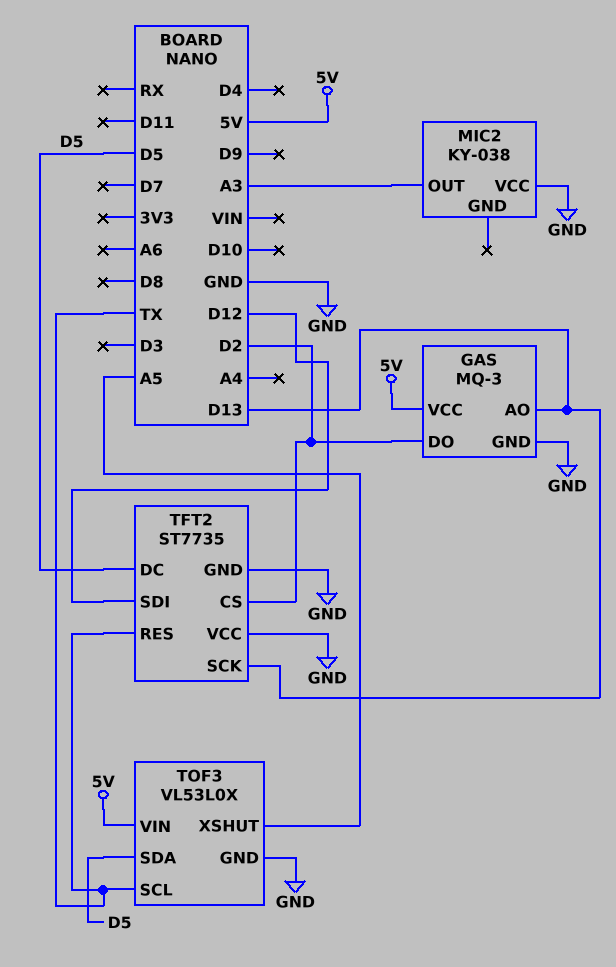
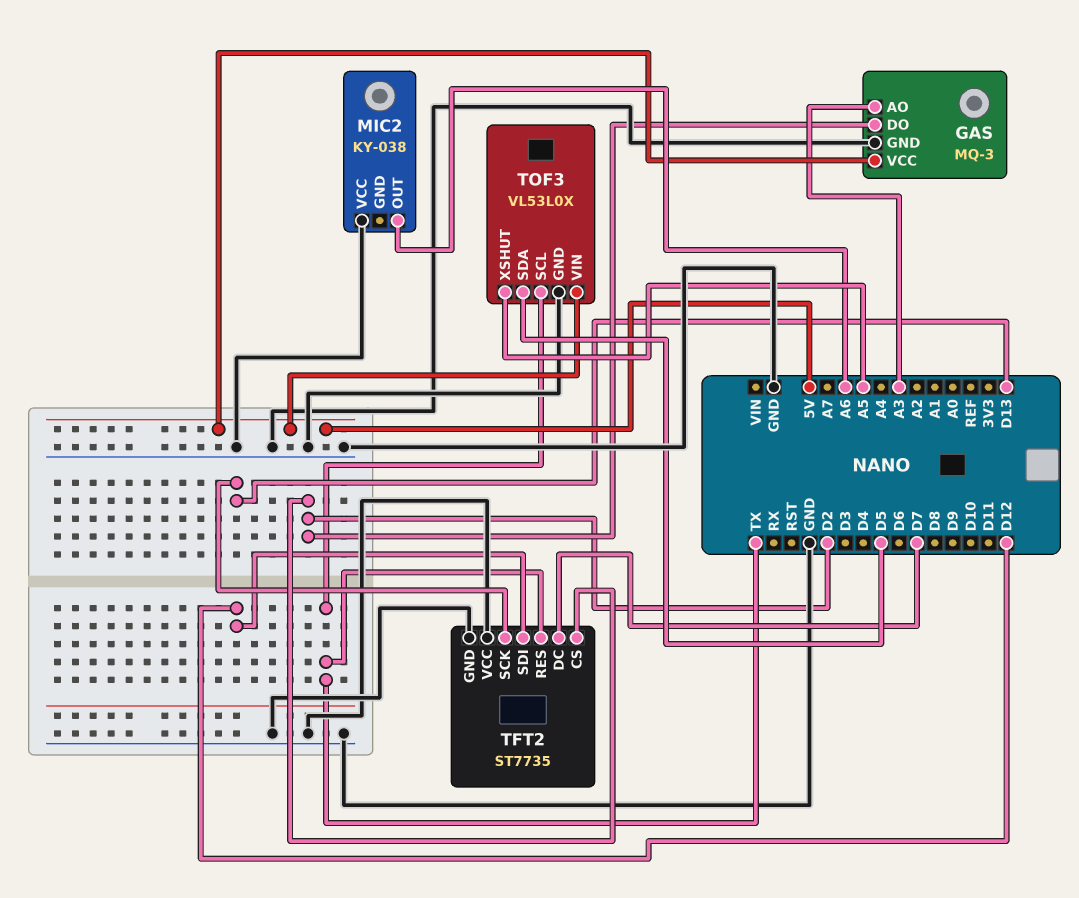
GAS pin AO: D13 -> A3
MIC2 pin OUT: A3 -> A6
TFT2 pin DC: D5 -> D7

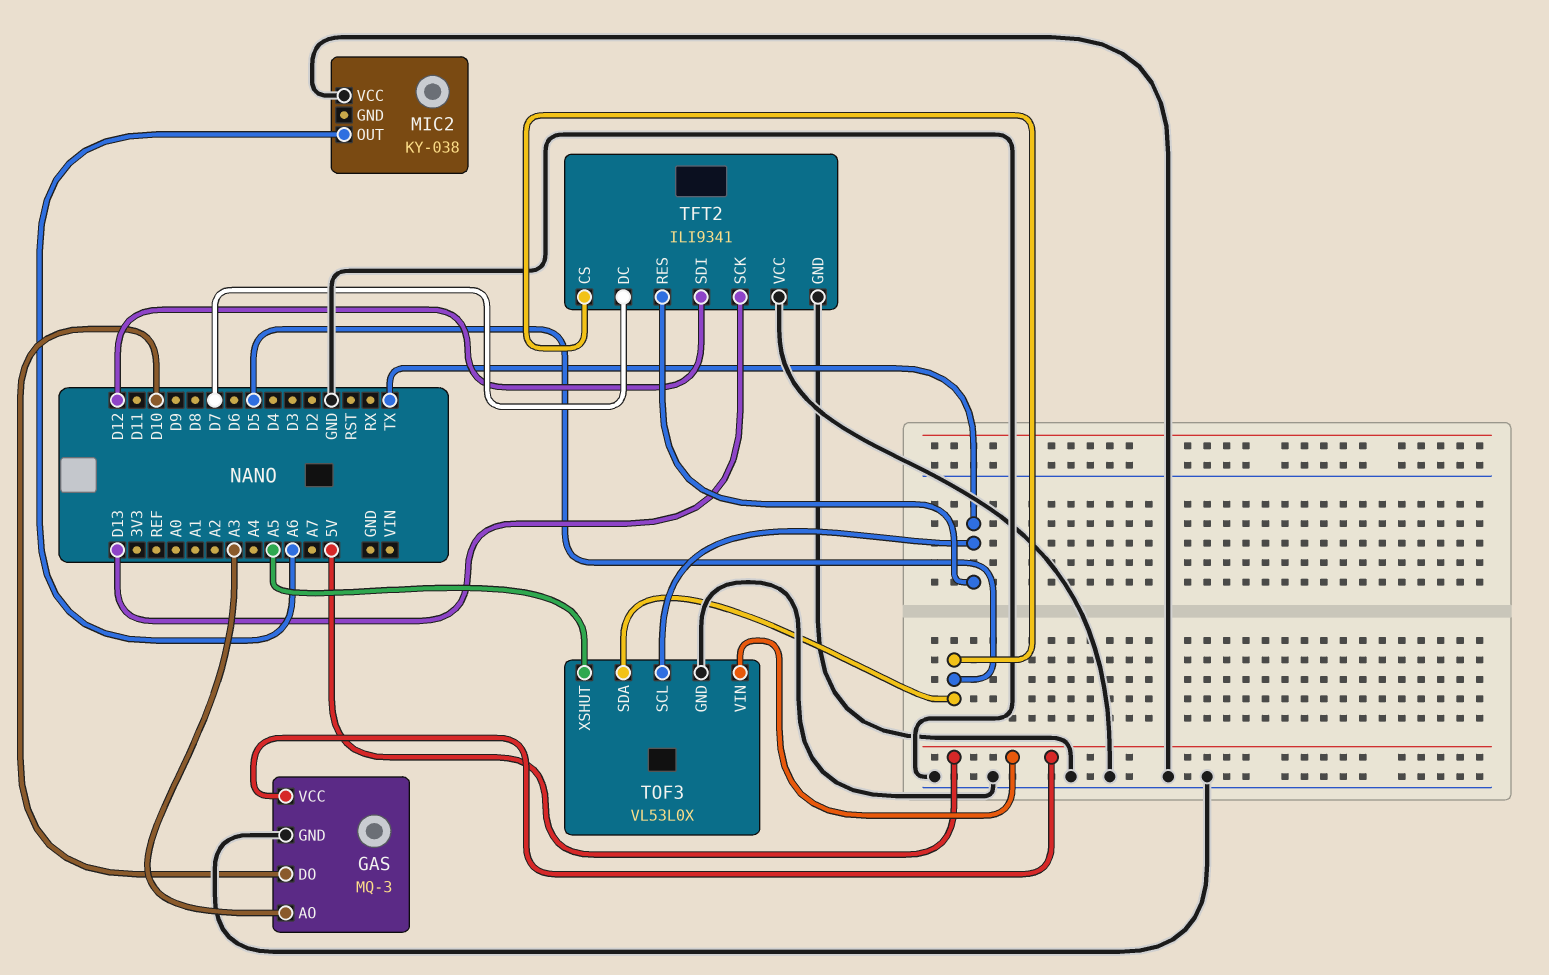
GAS pin DO: D2 -> D10
TFT2: ST7735 -> ILI9341
TFT2 pin CS: D2 -> D5

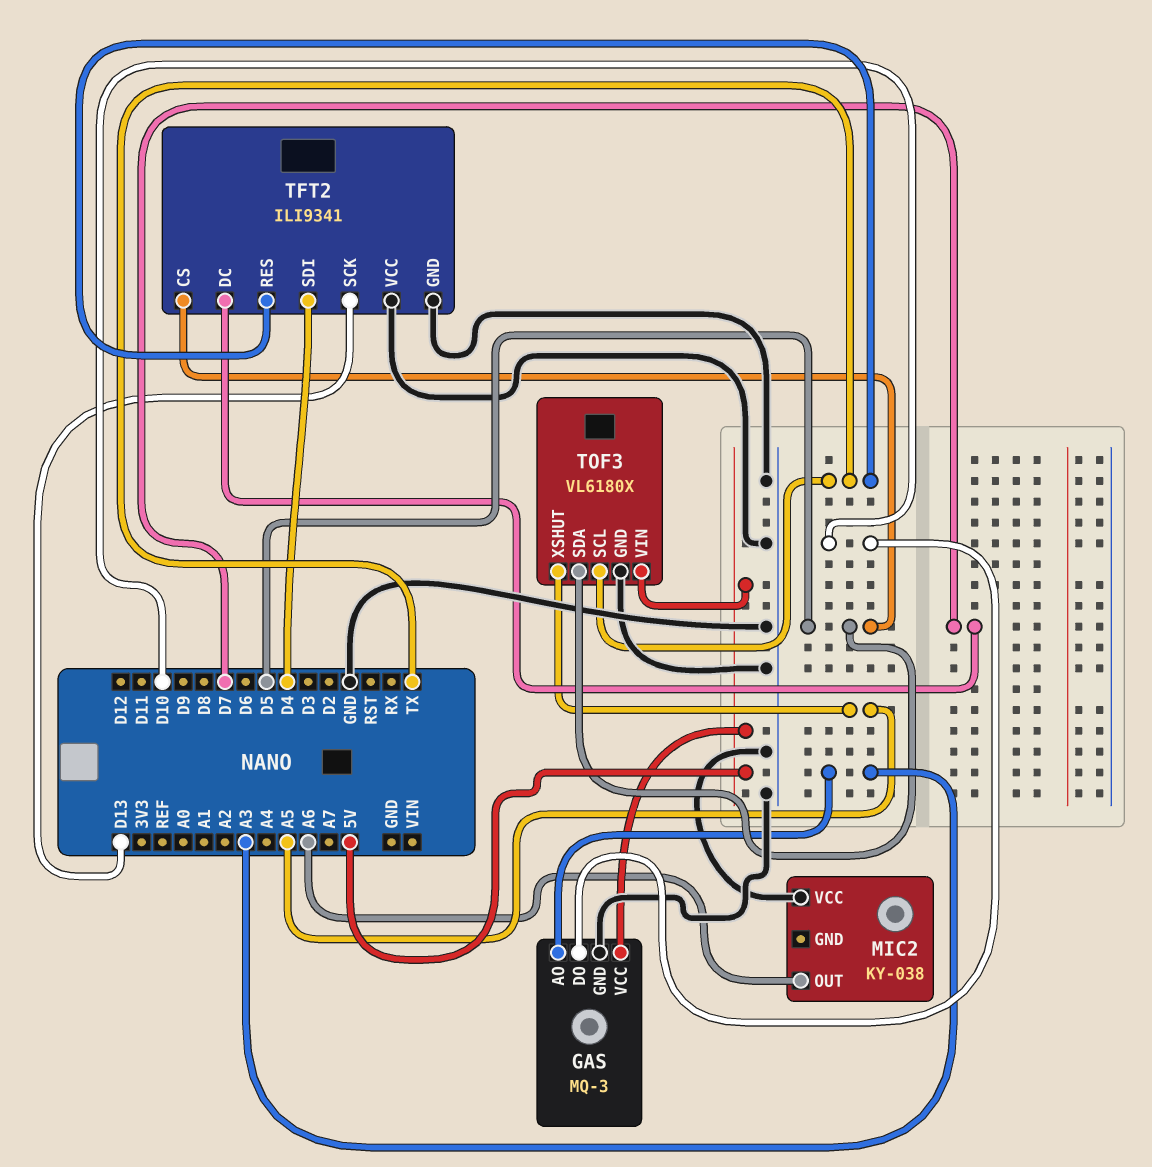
TFT2 pin SDI: D12 -> D4
TOF3: VL53L0X -> VL6180X

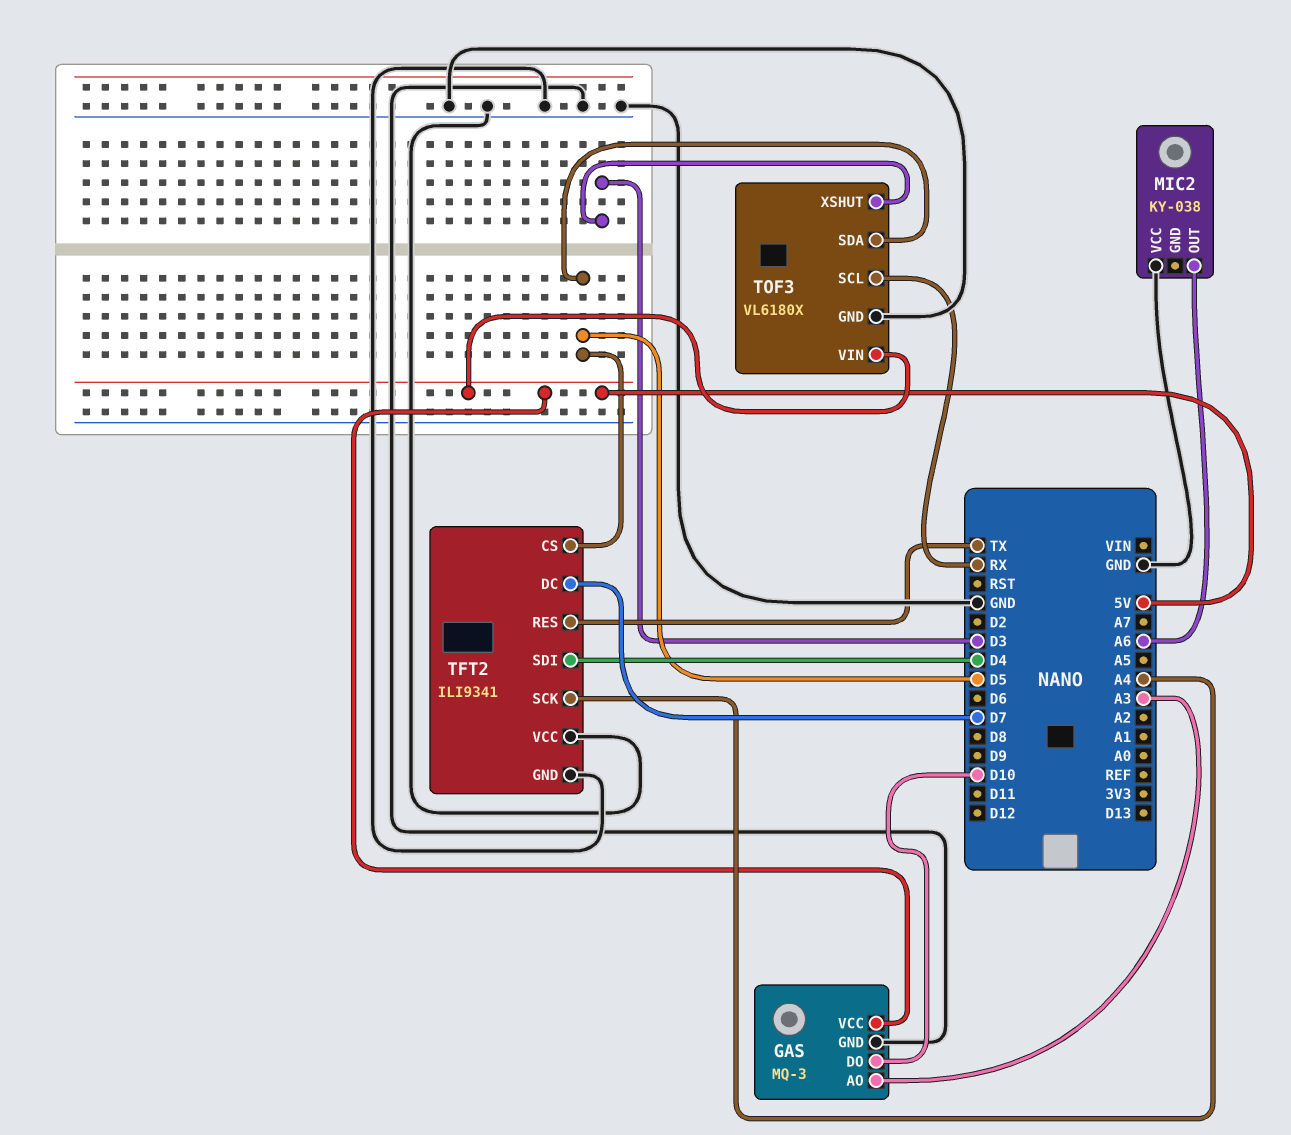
TFT2 pin SCK: D13 -> A4
TOF3 pin SCL: TX -> RX
TOF3 pin XSHUT: A5 -> D3

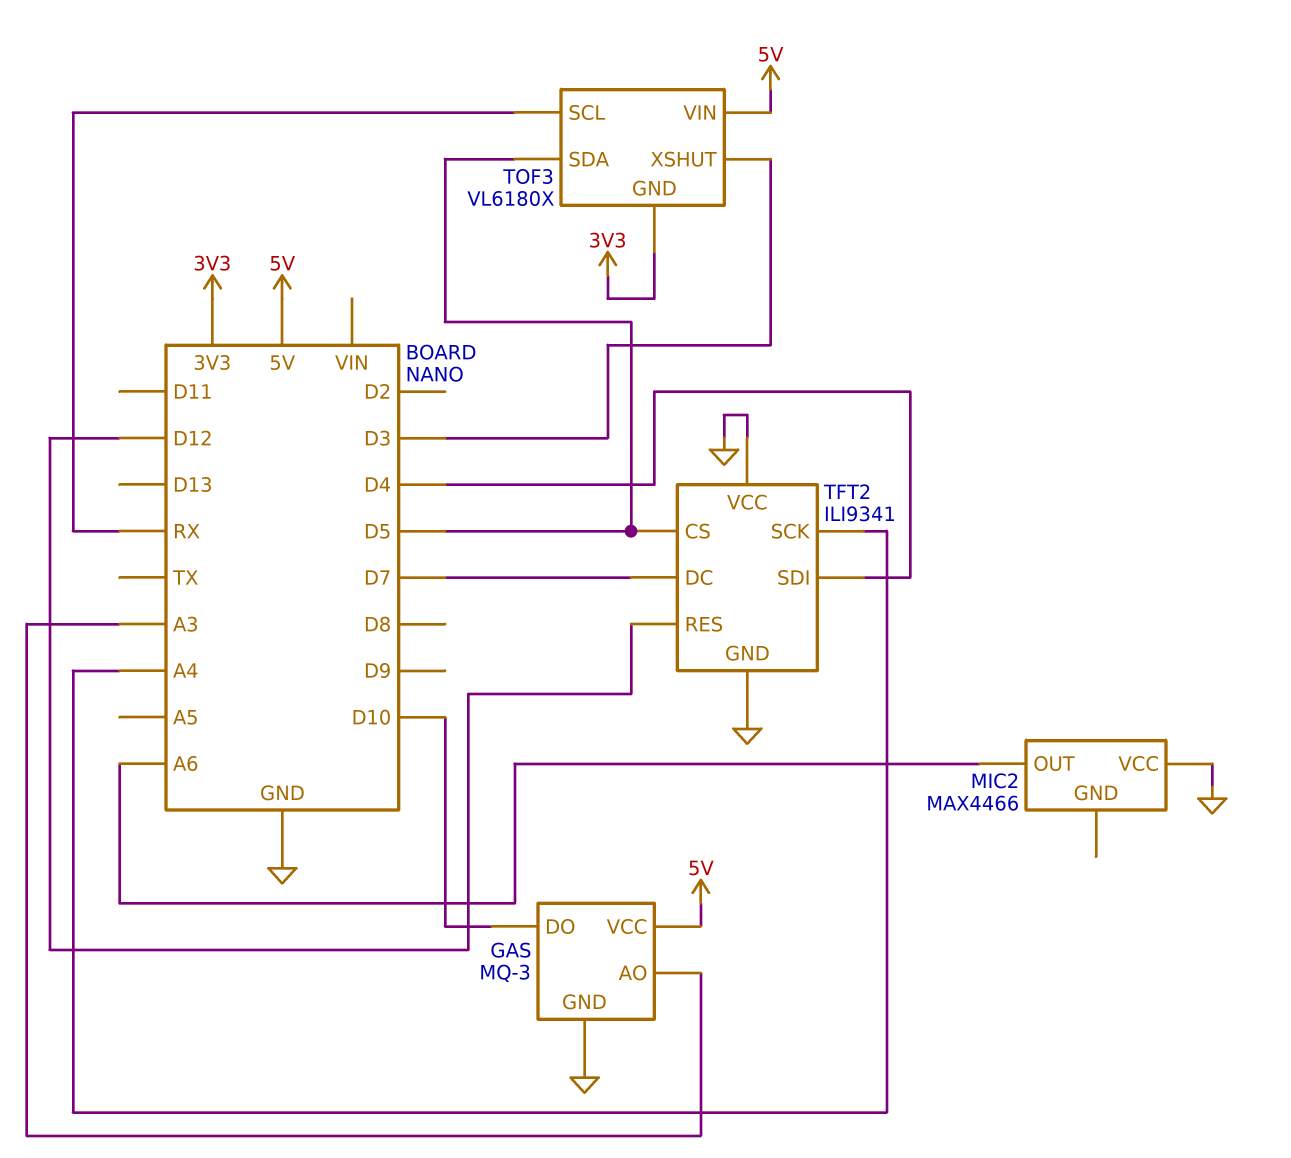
MIC2: KY-038 -> MAX4466
TFT2 pin RES: TX -> D12
TOF3 pin GND: GND -> 3V3

